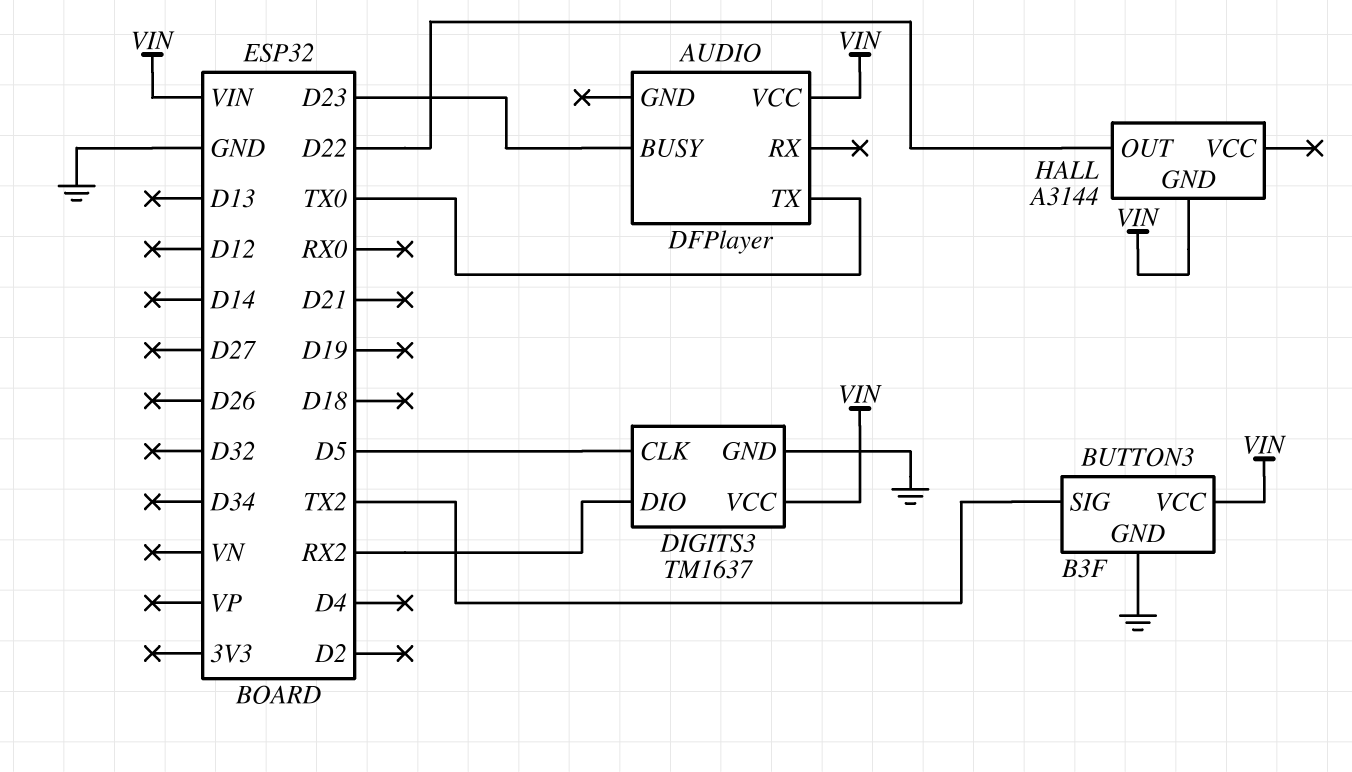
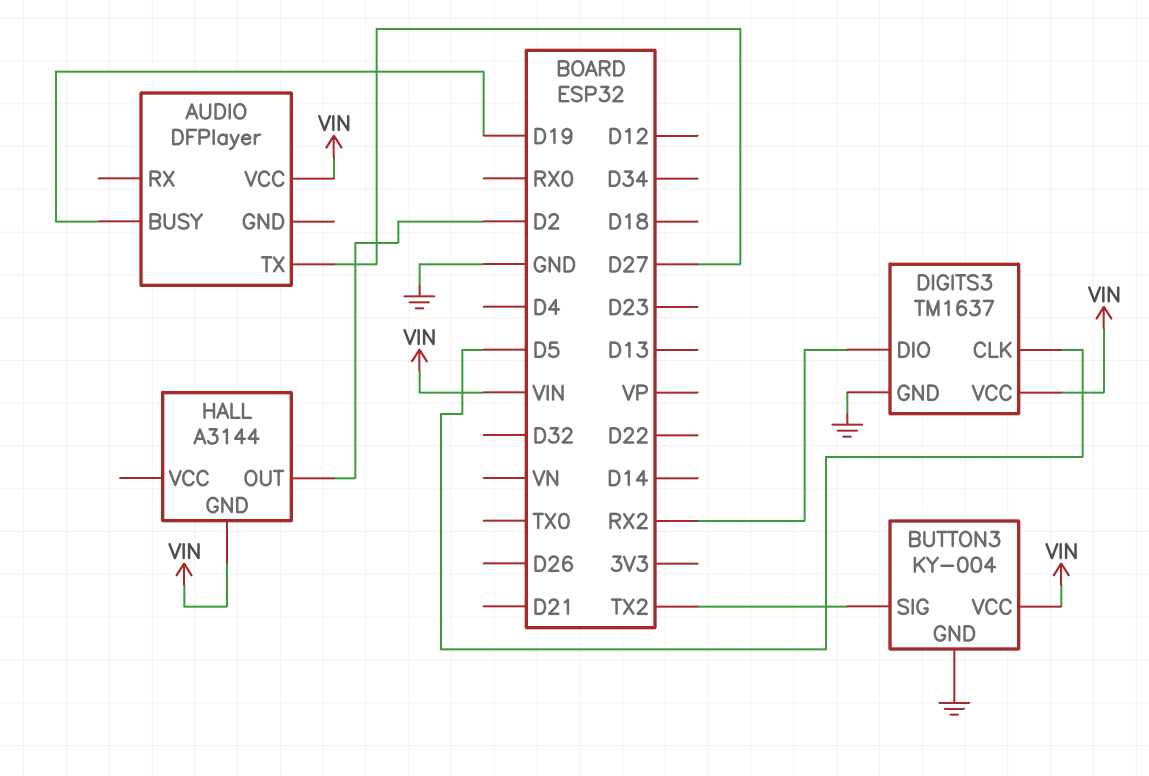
AUDIO pin BUSY: D23 -> D19
AUDIO pin TX: TX0 -> D27
BUTTON3: B3F -> KY-004
HALL pin OUT: D22 -> D2

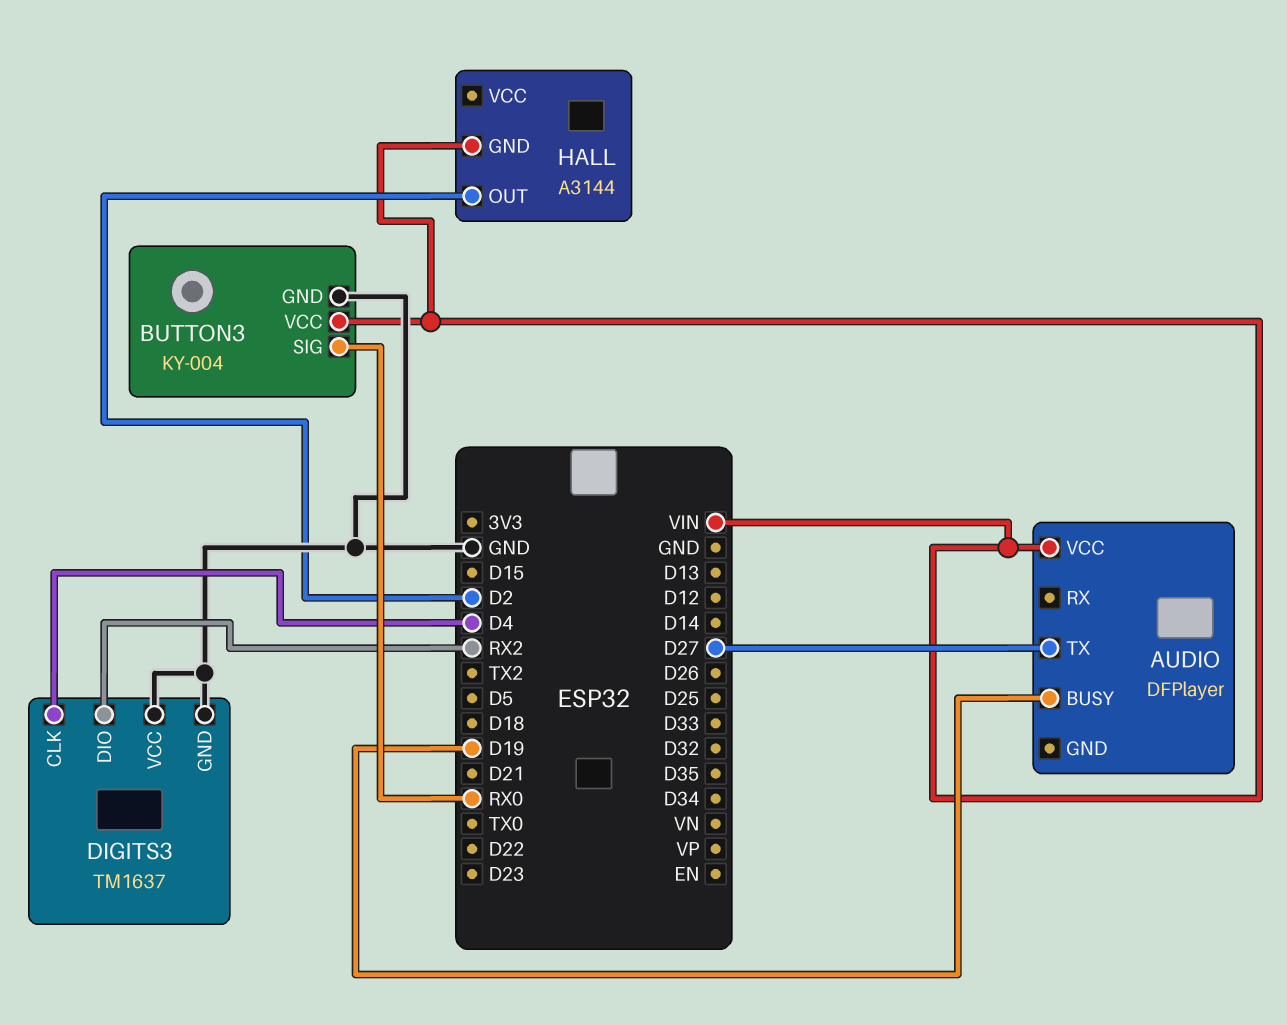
BUTTON3 pin SIG: TX2 -> RX0
DIGITS3 pin CLK: D5 -> D4
DIGITS3 pin VCC: VIN -> GND

